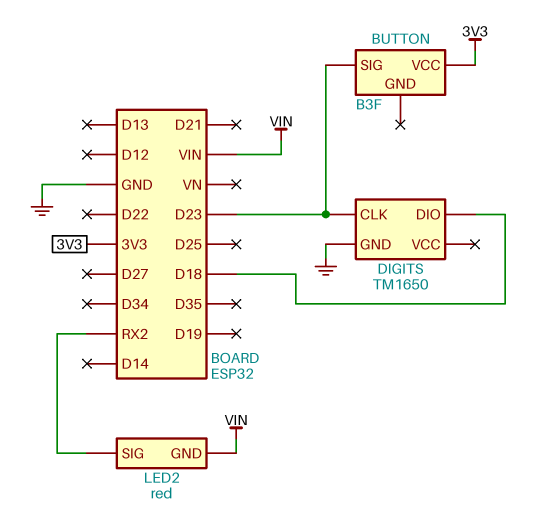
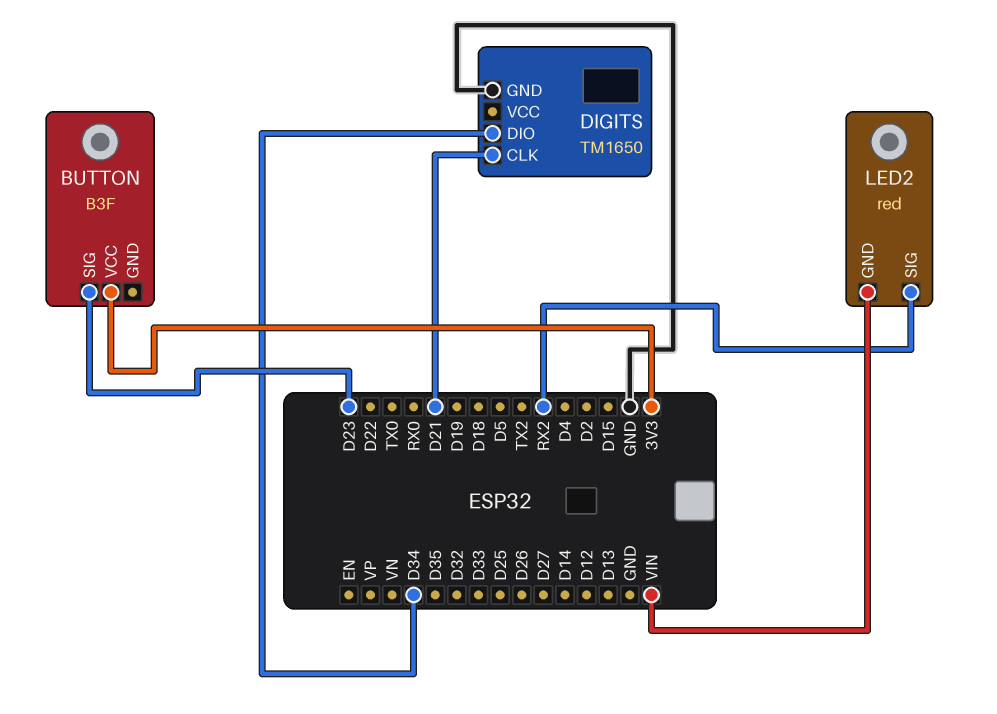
DIGITS pin CLK: D23 -> D21
DIGITS pin DIO: D18 -> D34

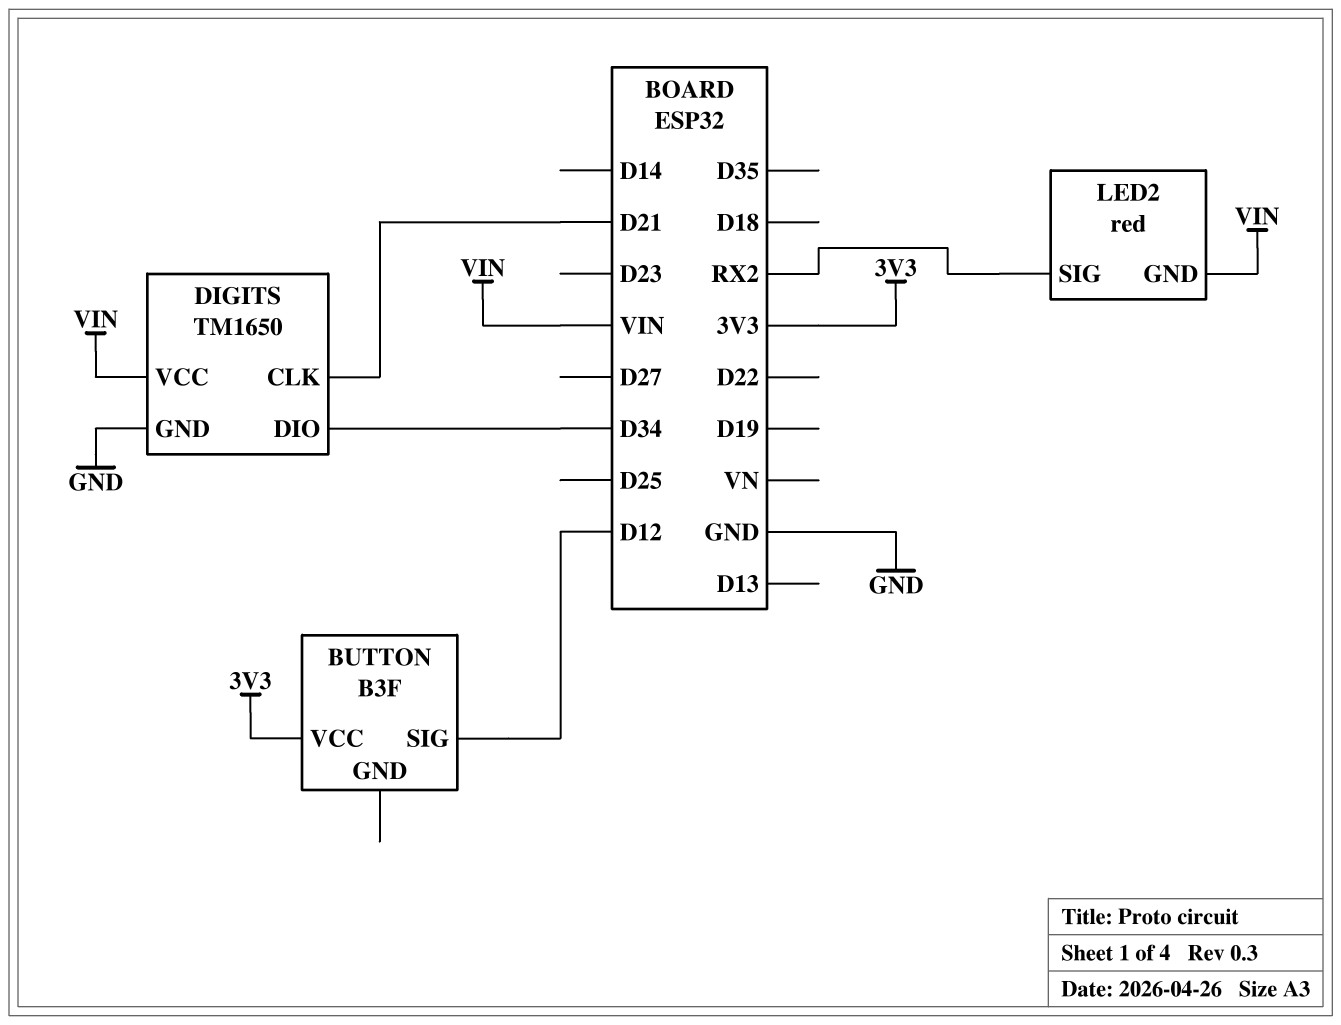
BUTTON pin SIG: D23 -> D12
DIGITS pin VCC: none -> VIN

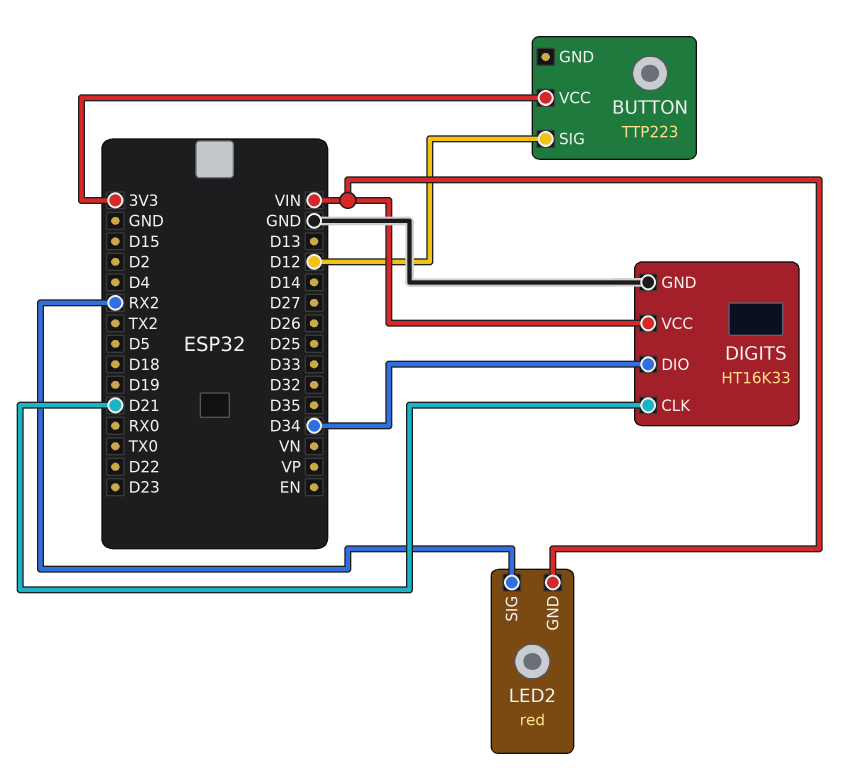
BUTTON: B3F -> TTP223
DIGITS: TM1650 -> HT16K33

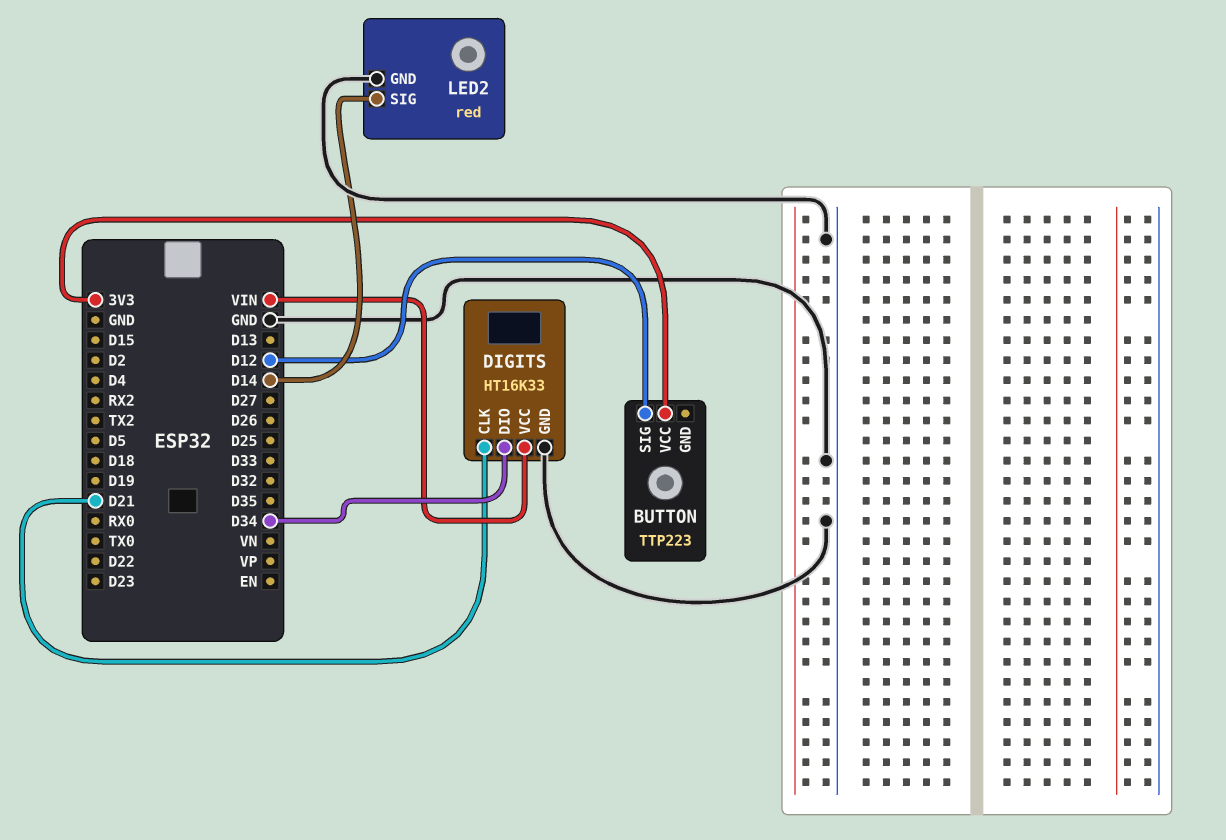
LED2 pin GND: VIN -> GND
LED2 pin SIG: RX2 -> D14

